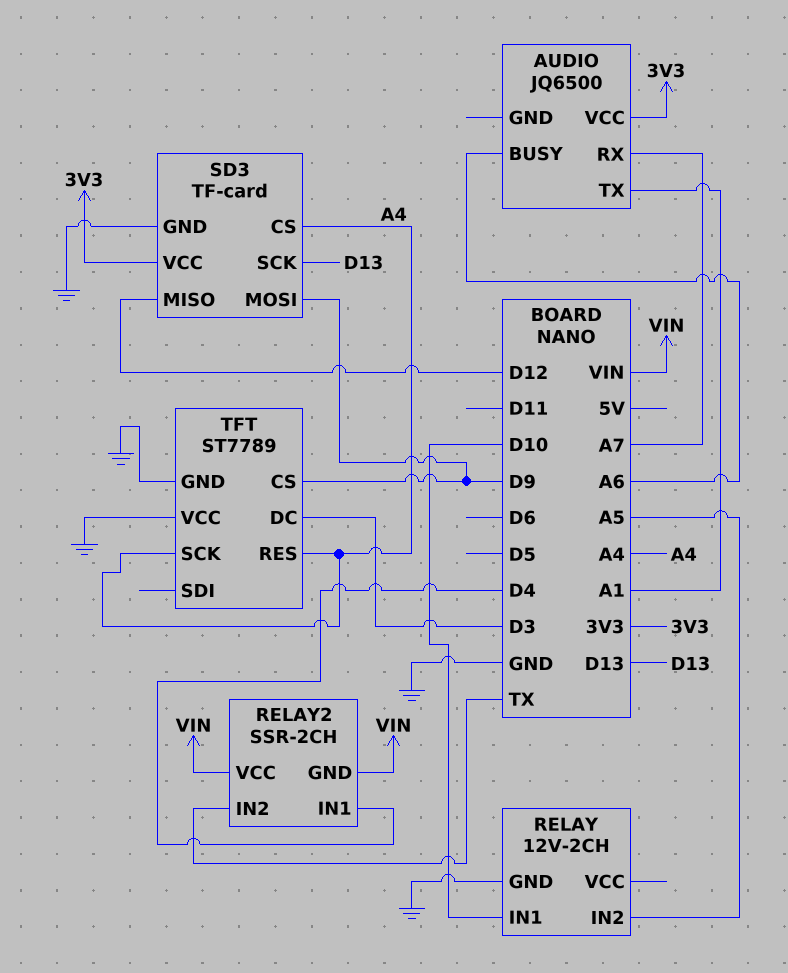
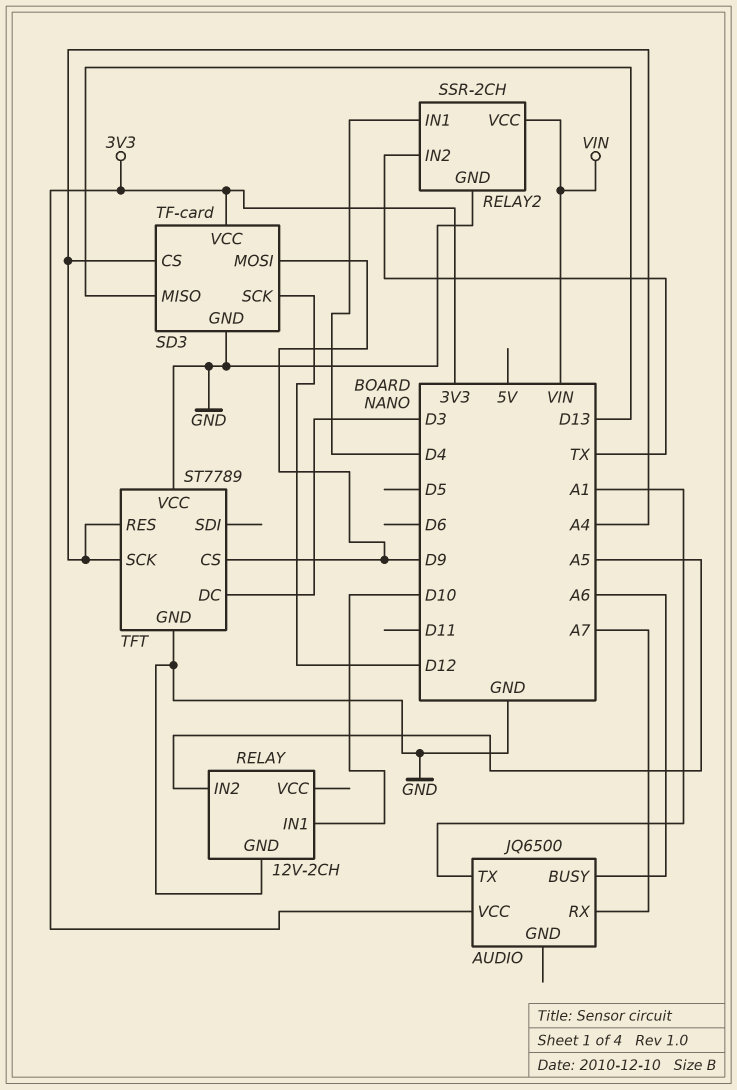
RELAY2 pin GND: VIN -> GND
SD3 pin MISO: D12 -> D13
SD3 pin SCK: D13 -> D12

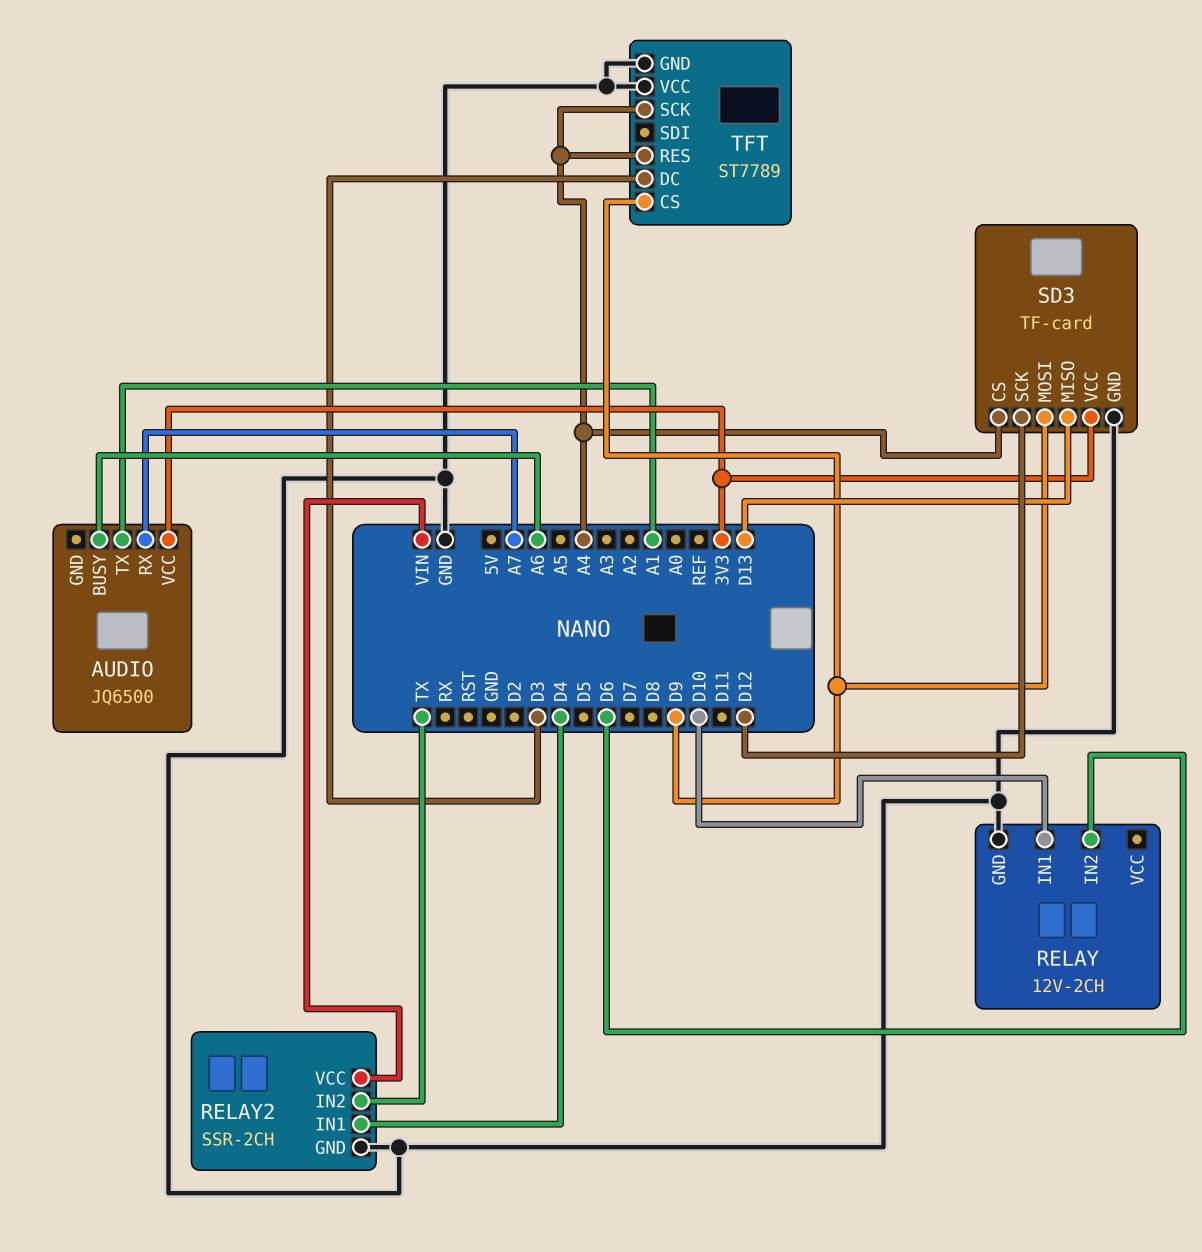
RELAY pin IN2: A5 -> D6

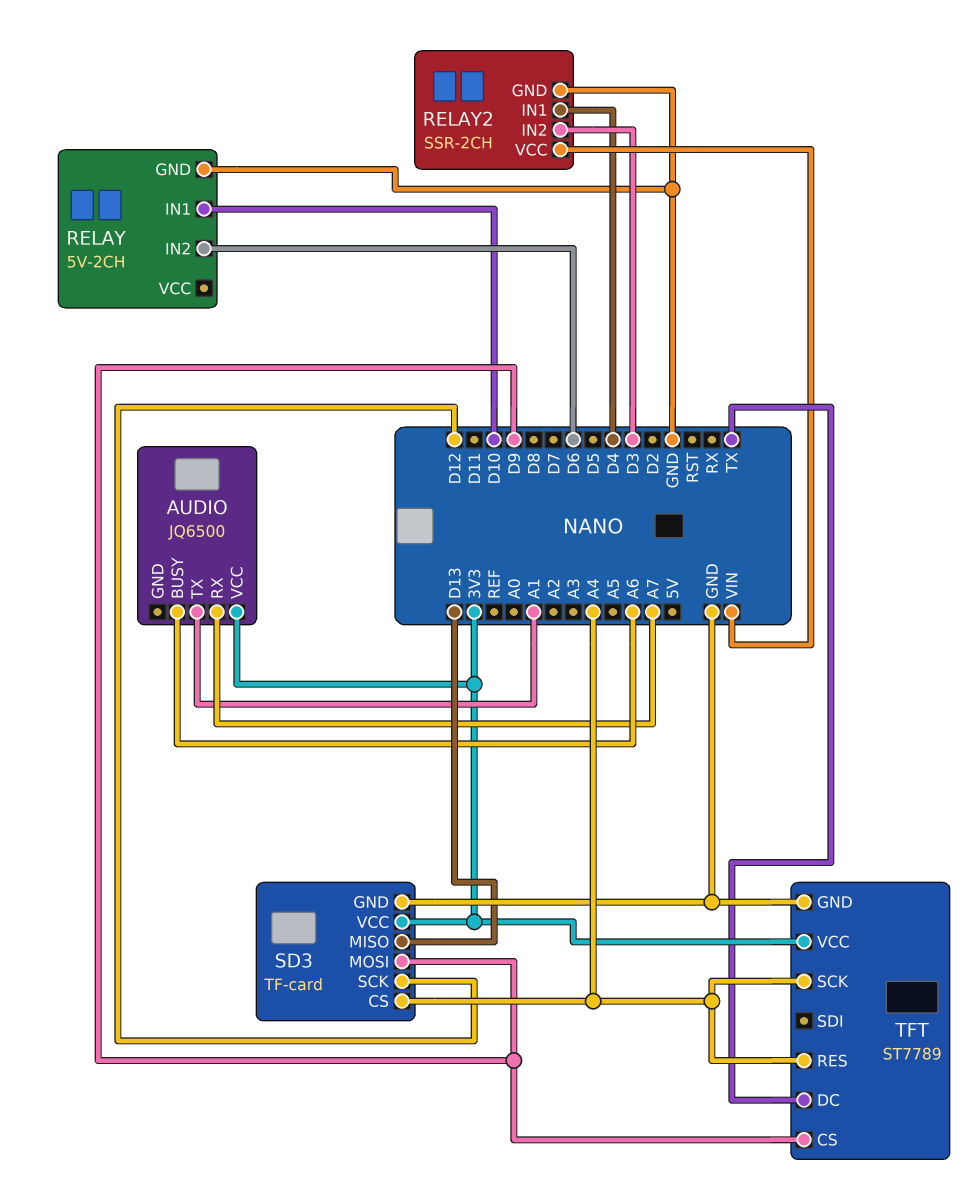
RELAY: 12V-2CH -> 5V-2CH
RELAY2 pin IN2: TX -> D3
TFT pin DC: D3 -> TX
TFT pin VCC: GND -> 3V3

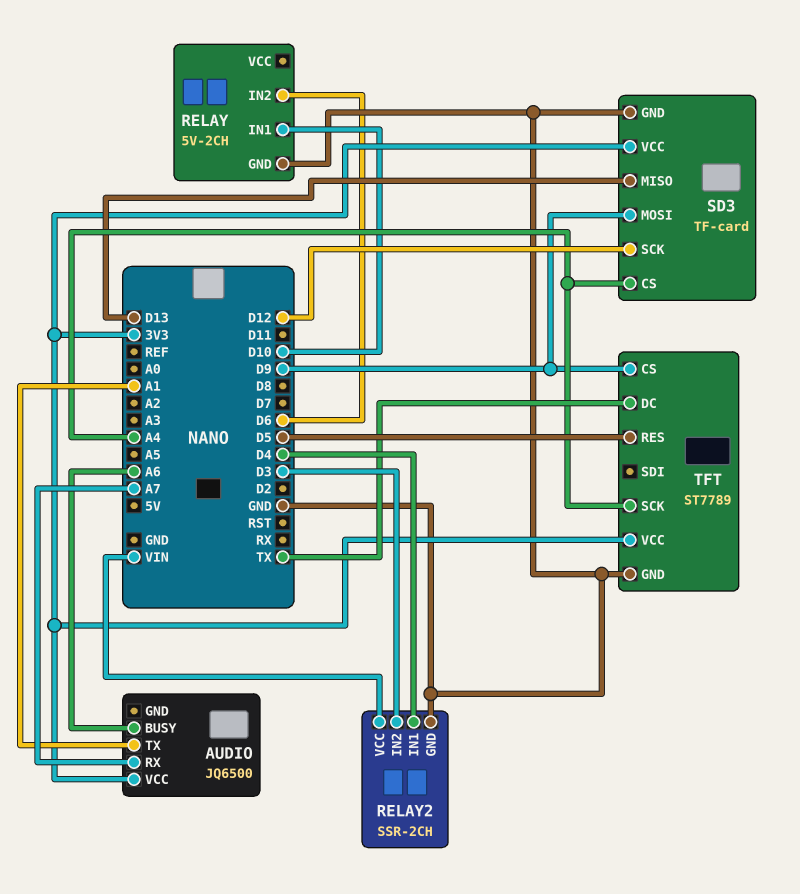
TFT pin RES: A4 -> D5

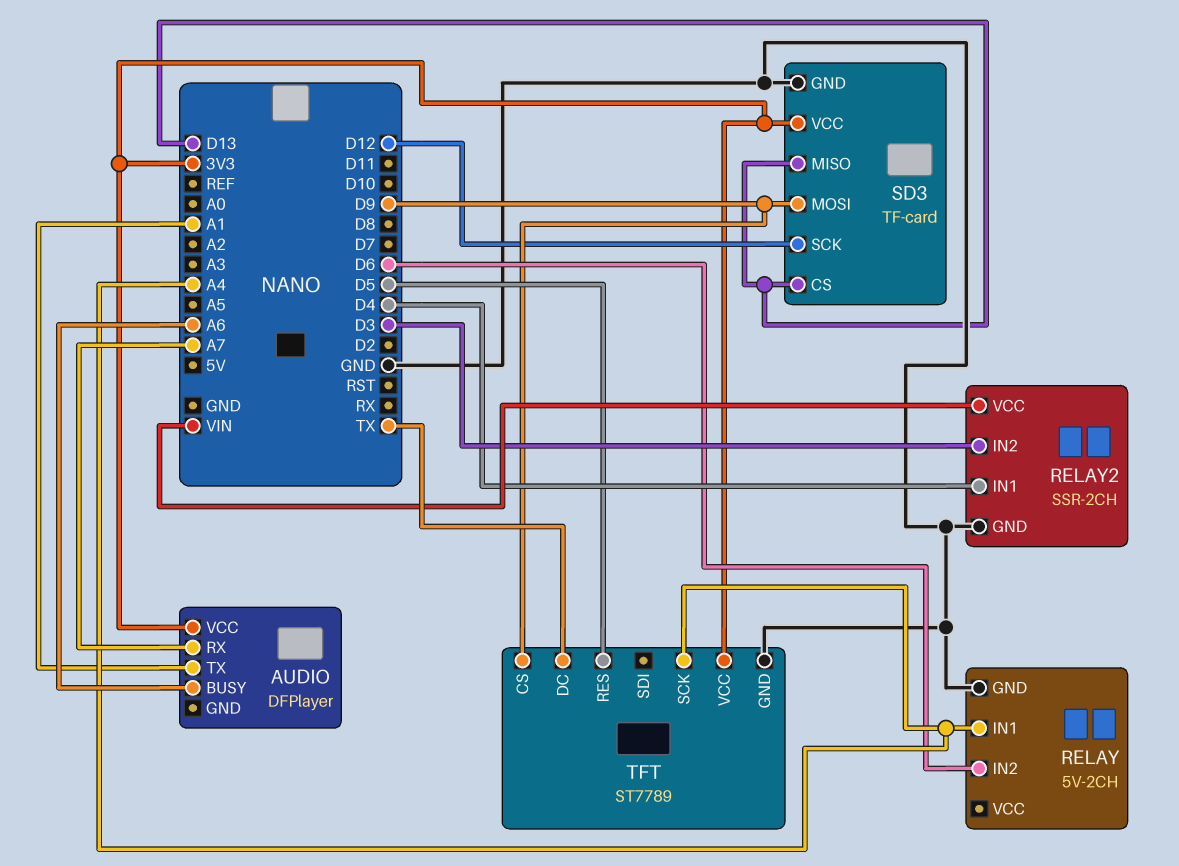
AUDIO: JQ6500 -> DFPlayer
RELAY pin IN1: D10 -> A4
SD3 pin CS: A4 -> D13

